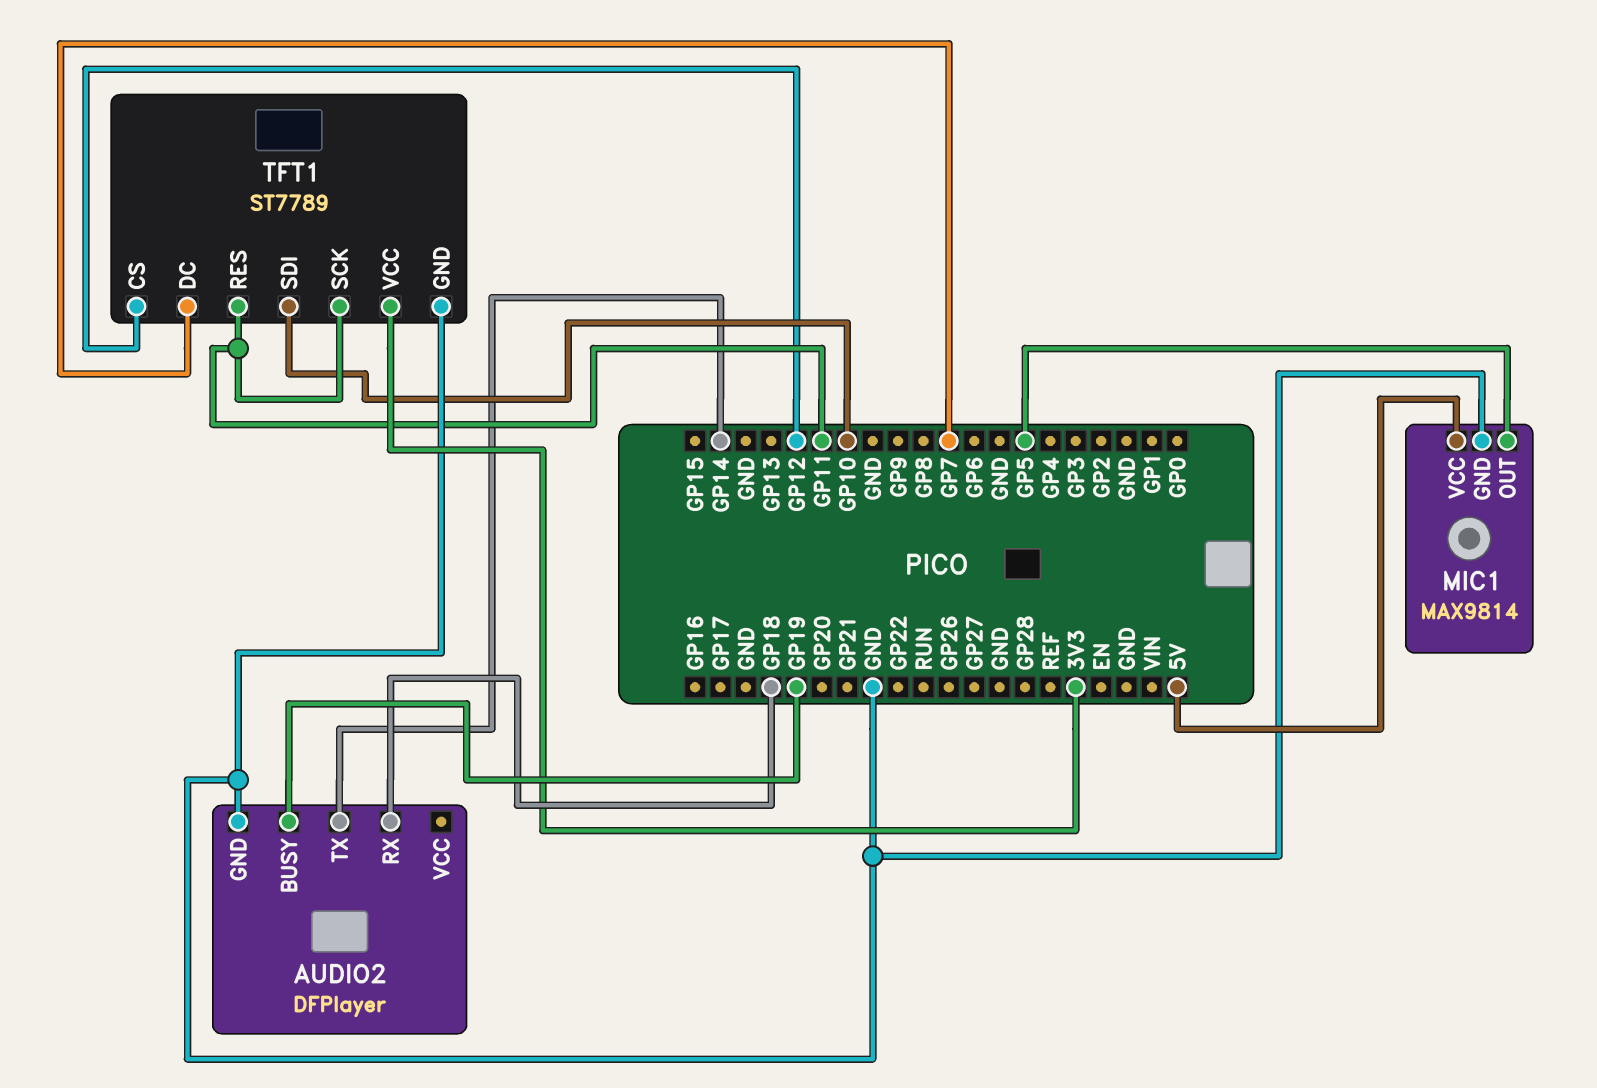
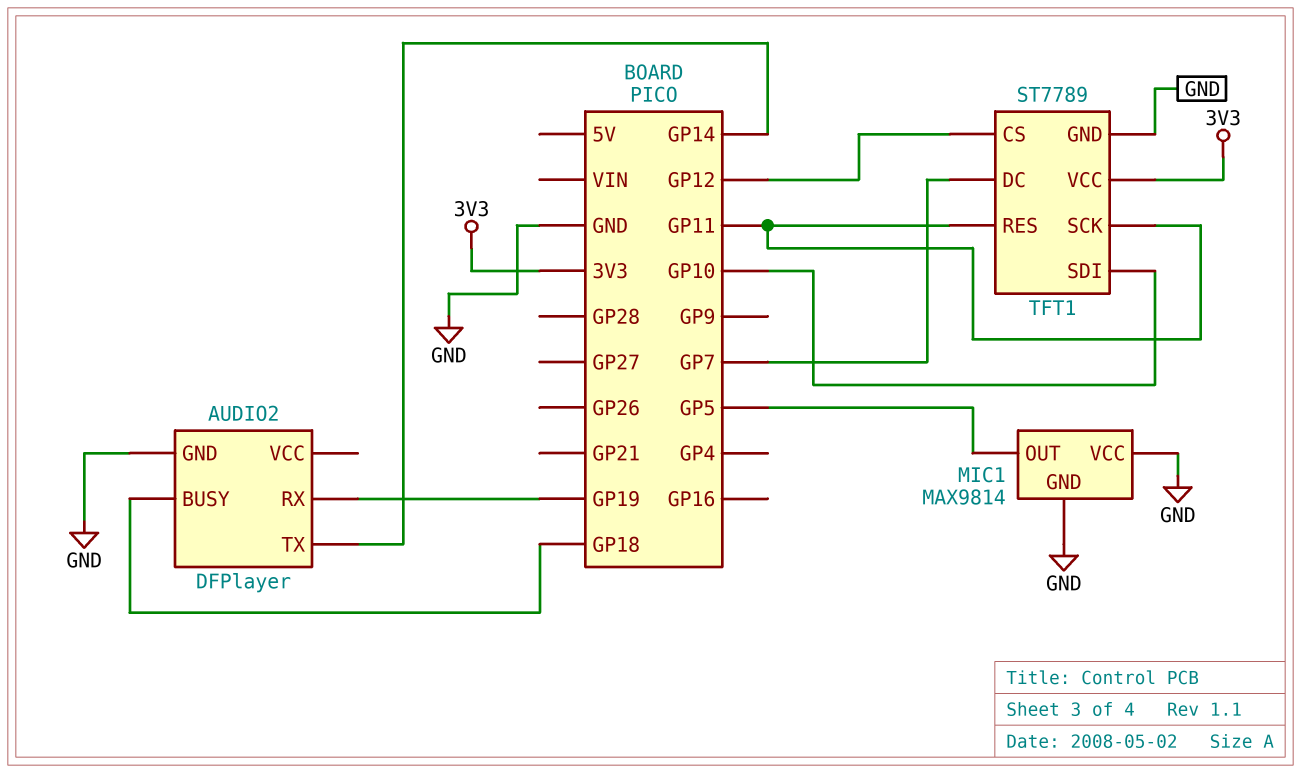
AUDIO2 pin BUSY: GP19 -> GP18
AUDIO2 pin RX: GP18 -> GP19
MIC1 pin VCC: 5V -> GND

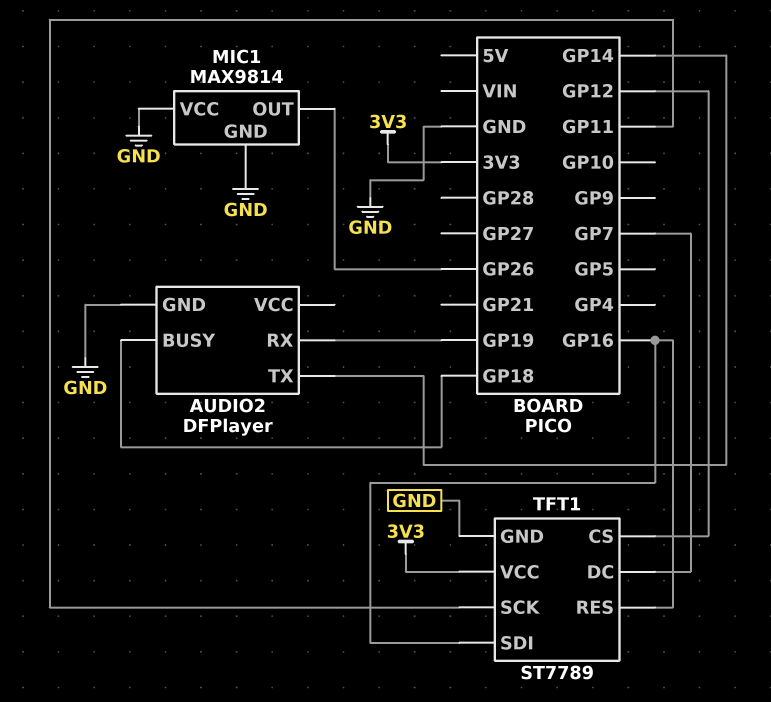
MIC1 pin OUT: GP5 -> GP26
TFT1 pin RES: GP11 -> GP16
TFT1 pin SDI: GP10 -> GP16

